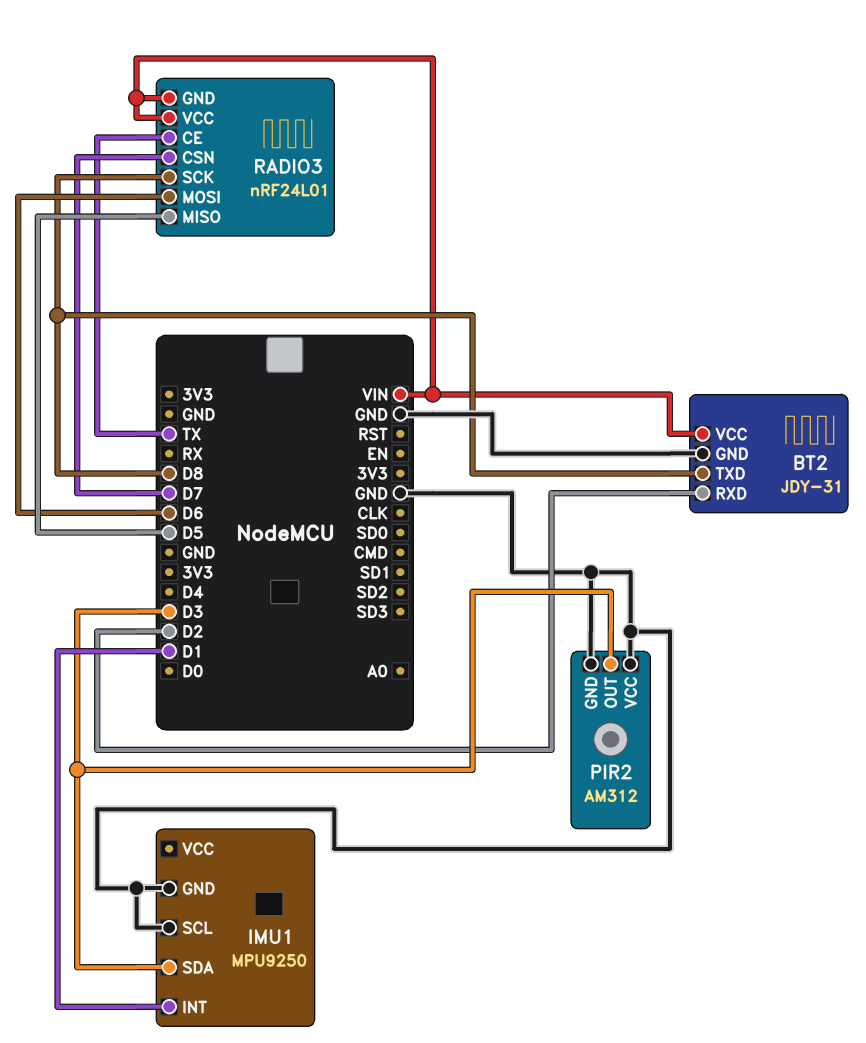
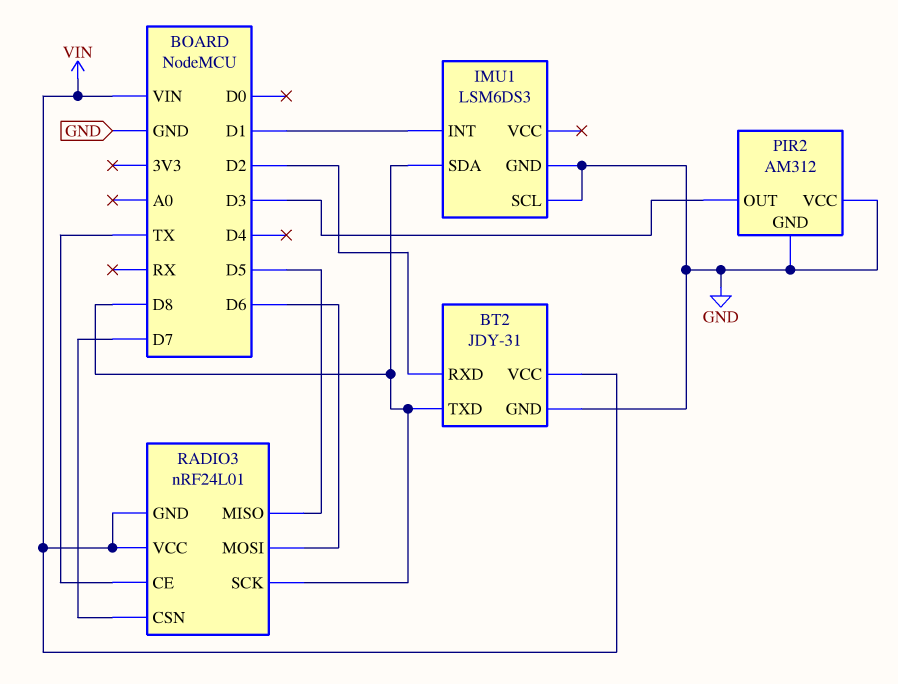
IMU1: MPU9250 -> LSM6DS3
IMU1 pin SDA: D3 -> D8

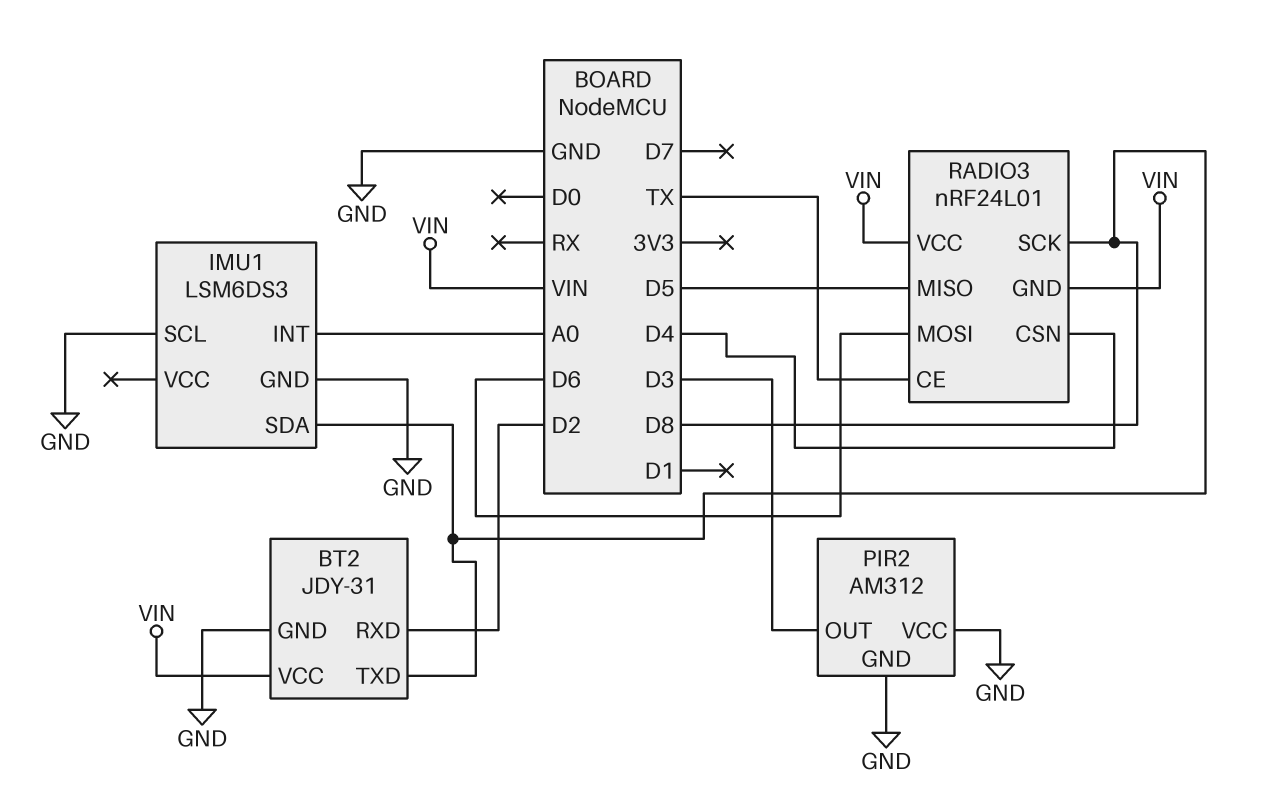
IMU1 pin INT: D1 -> A0
RADIO3 pin CSN: D7 -> D4

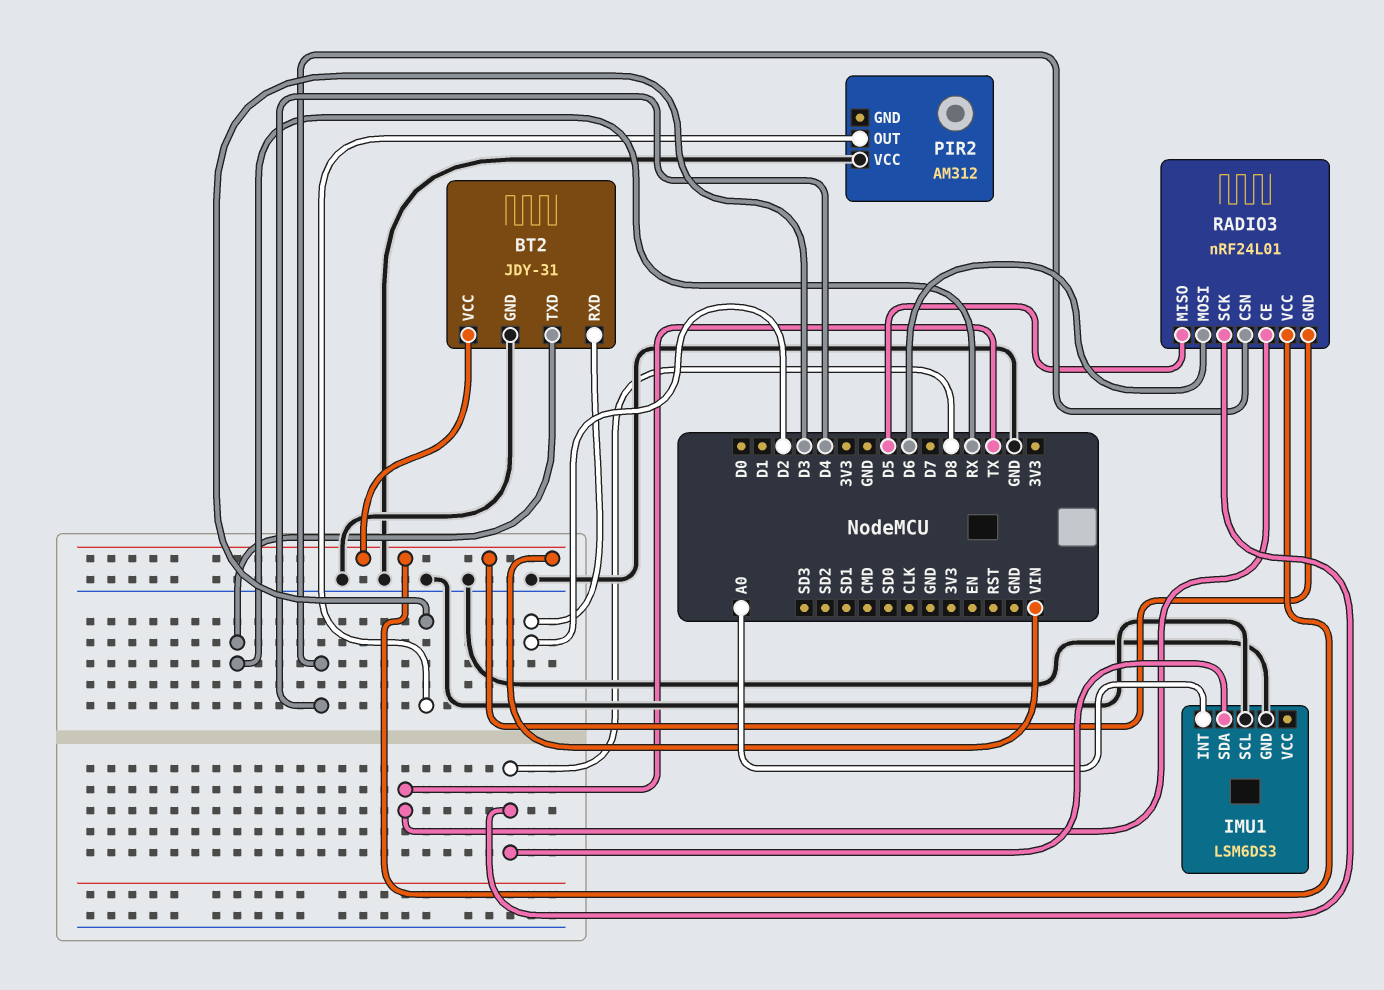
BT2 pin TXD: D8 -> RX
PIR2 pin GND: GND -> none

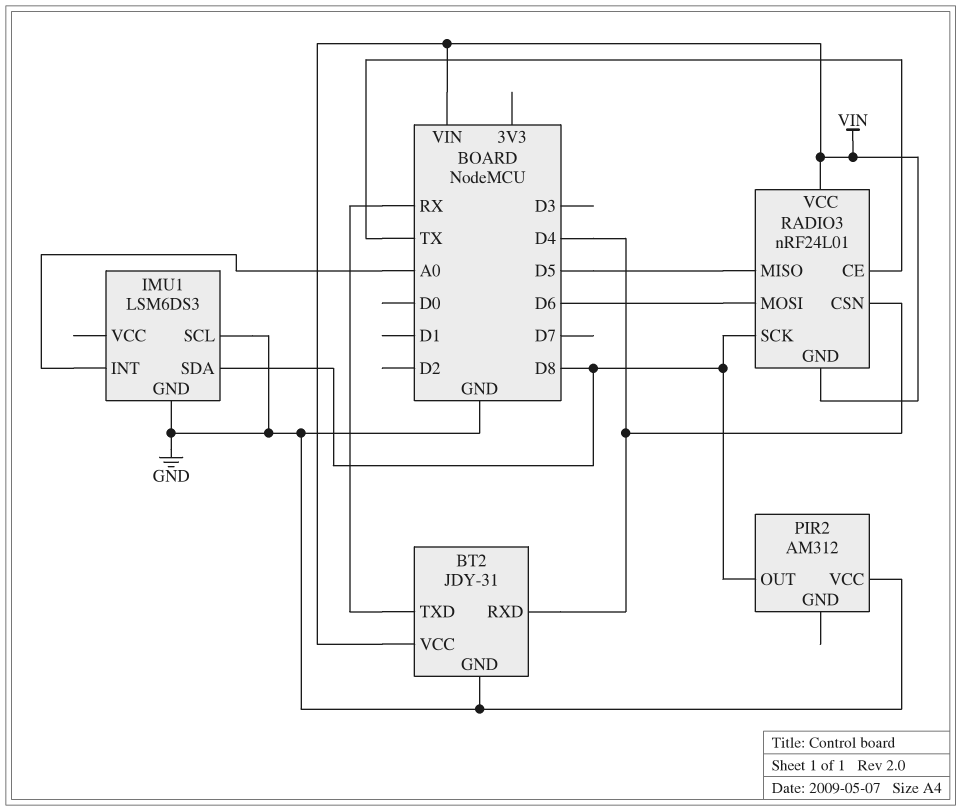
BT2 pin RXD: D2 -> D4
PIR2 pin OUT: D3 -> D8

